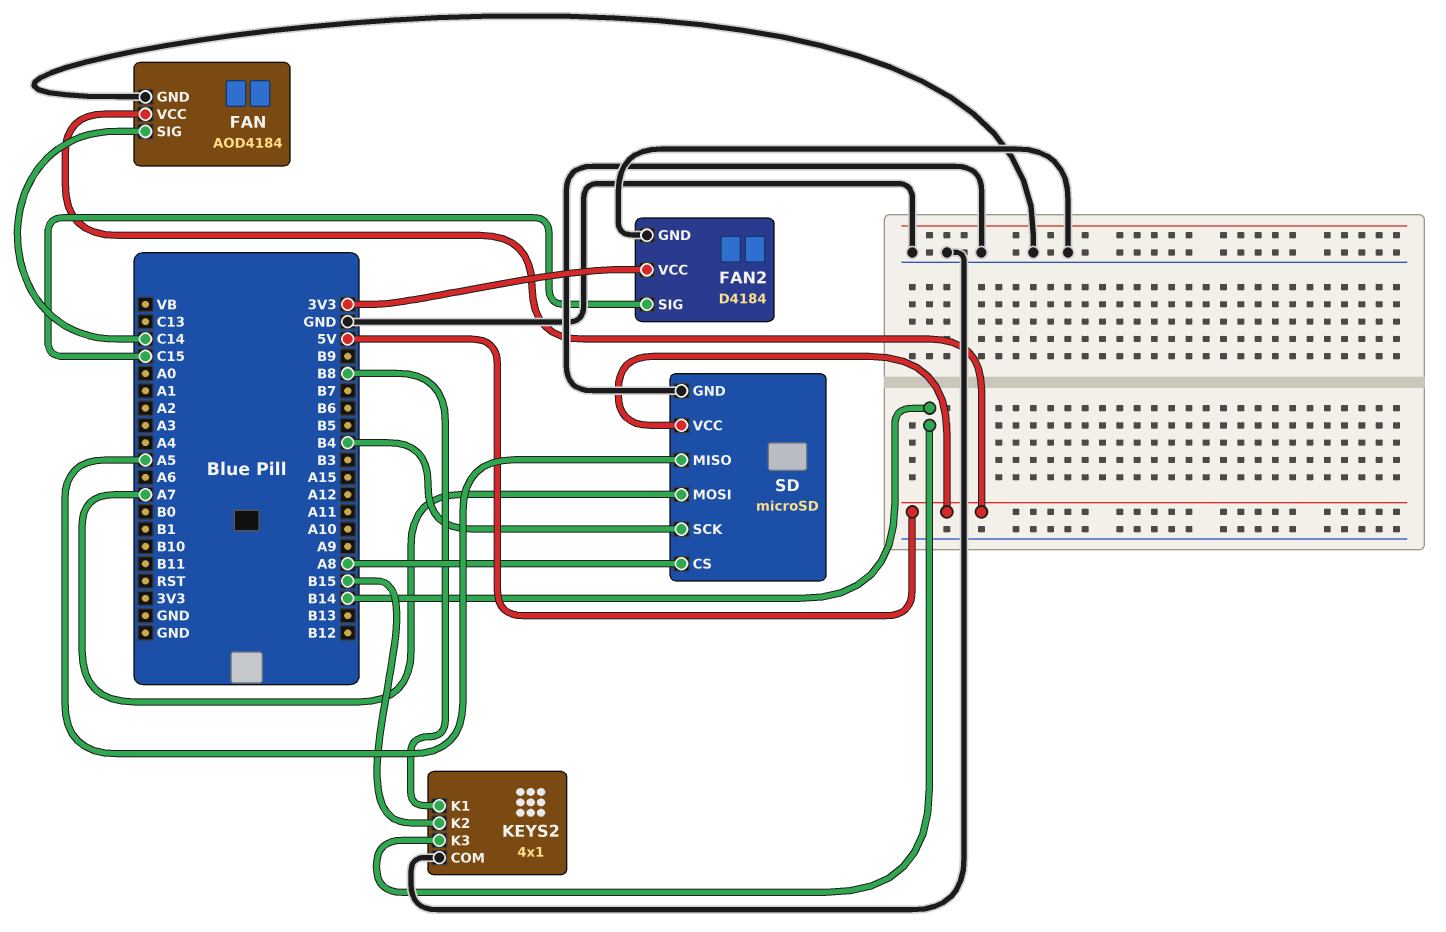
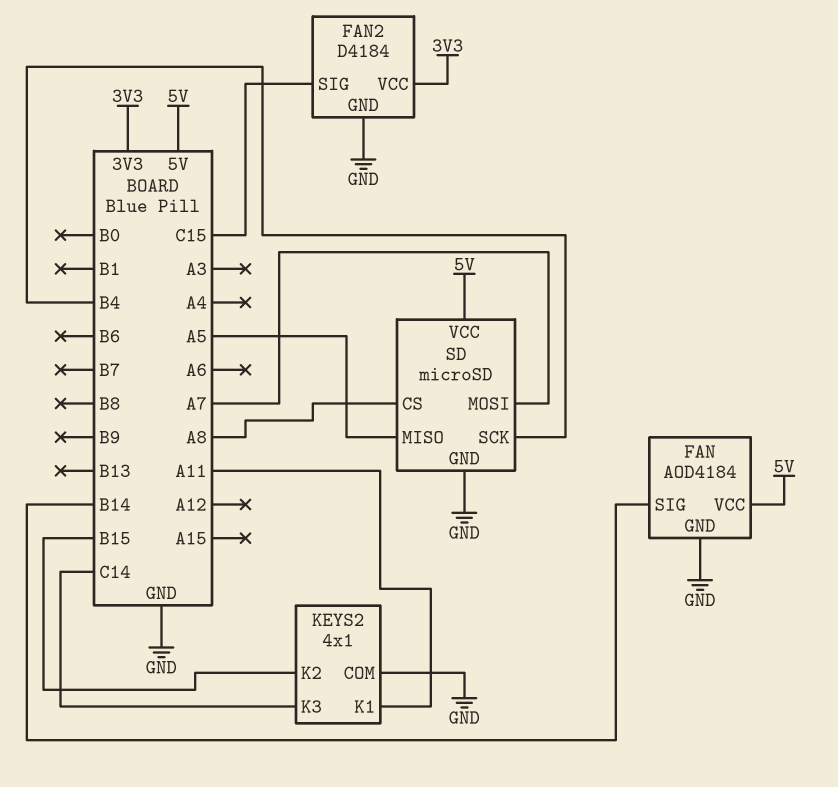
FAN pin SIG: C14 -> B14
KEYS2 pin K1: B8 -> A11
KEYS2 pin K3: B14 -> C14

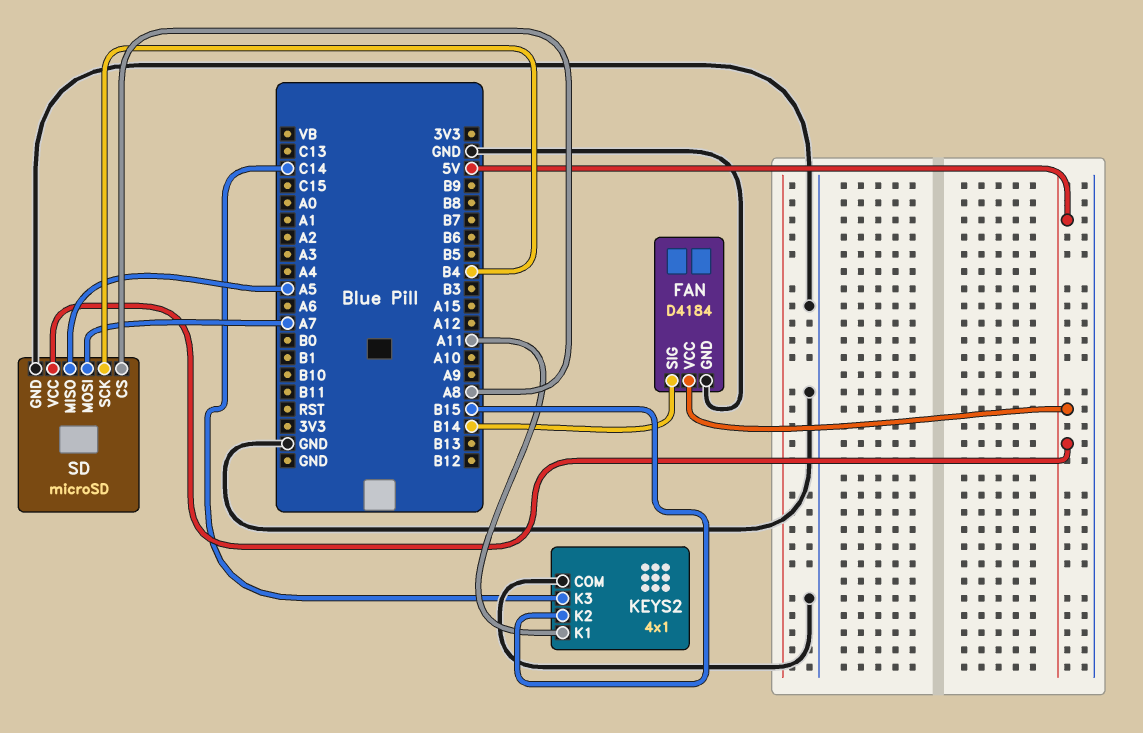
FAN: AOD4184 -> D4184
FAN2: D4184 -> none
FAN2 pin GND: GND -> none
FAN2 pin SIG: C15 -> none
FAN2 pin VCC: 3V3 -> none

